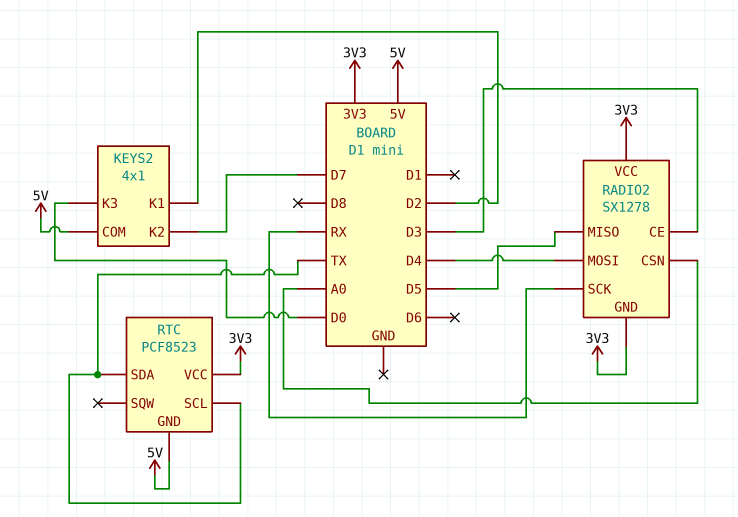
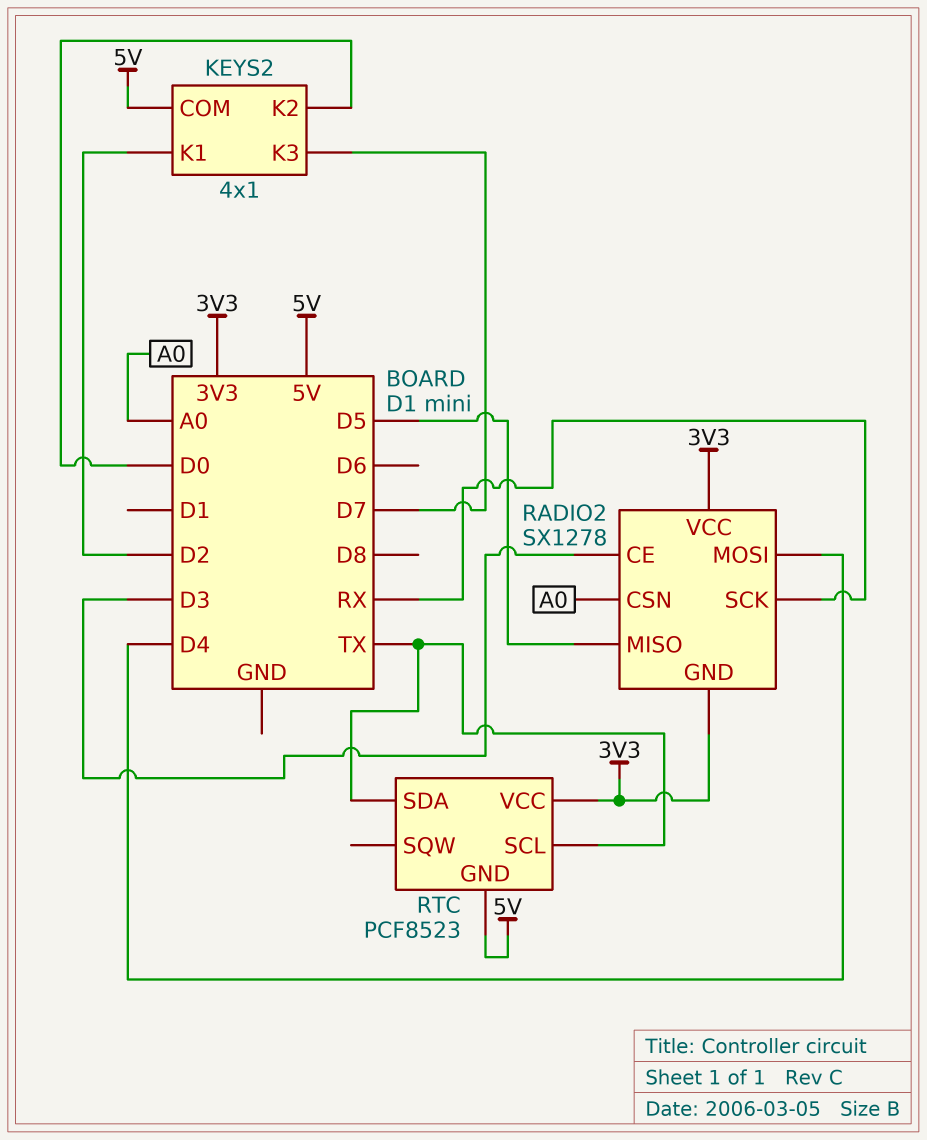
KEYS2 pin K2: D7 -> D0
KEYS2 pin K3: D0 -> D7

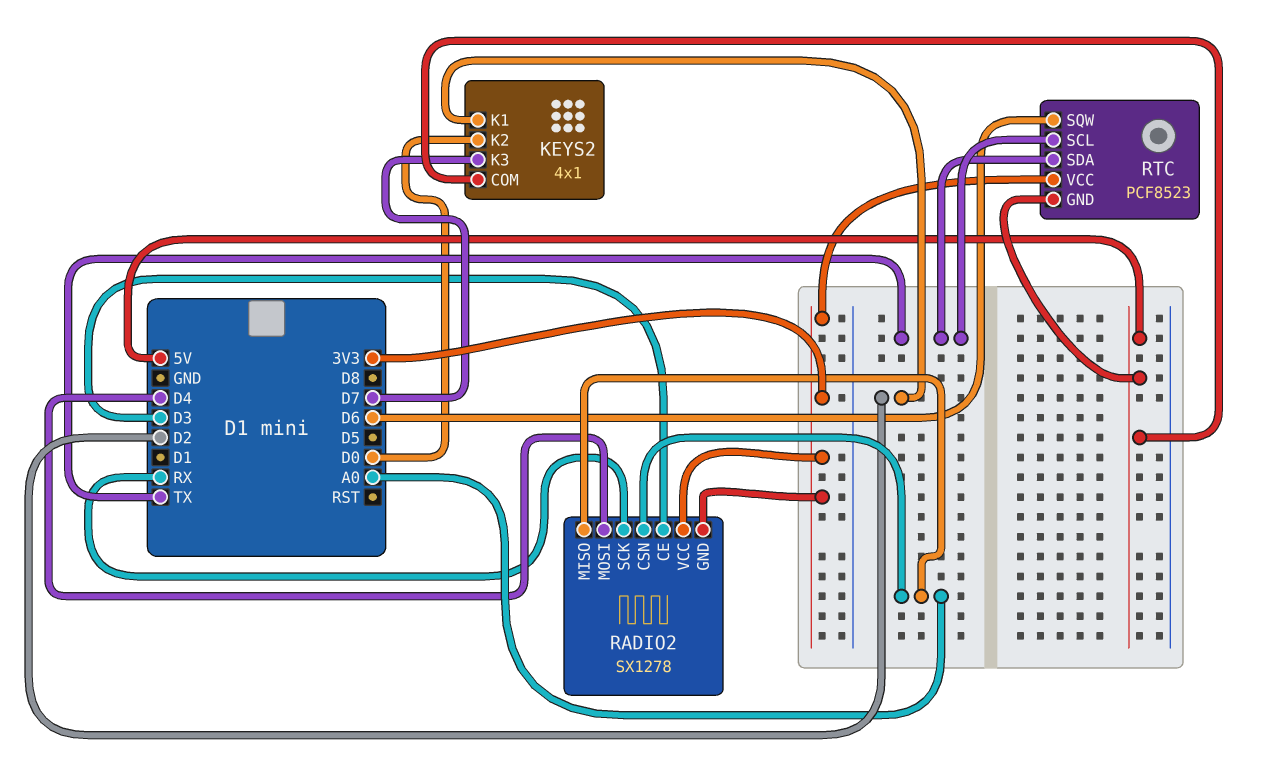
RADIO2 pin MISO: D5 -> A0
RTC pin SQW: none -> D6

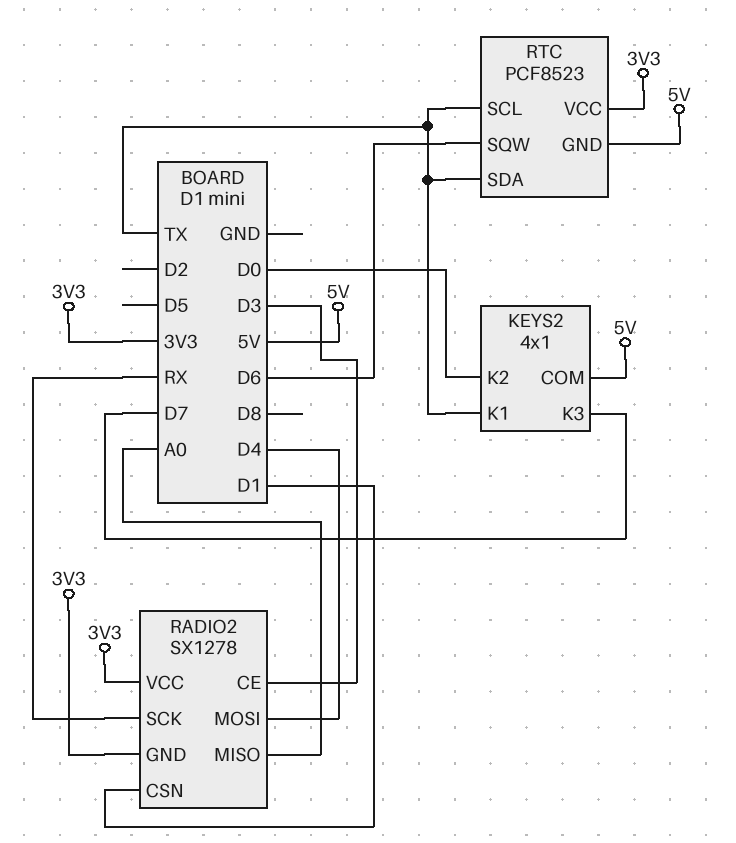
KEYS2 pin K1: D2 -> TX
RADIO2 pin CSN: A0 -> D1

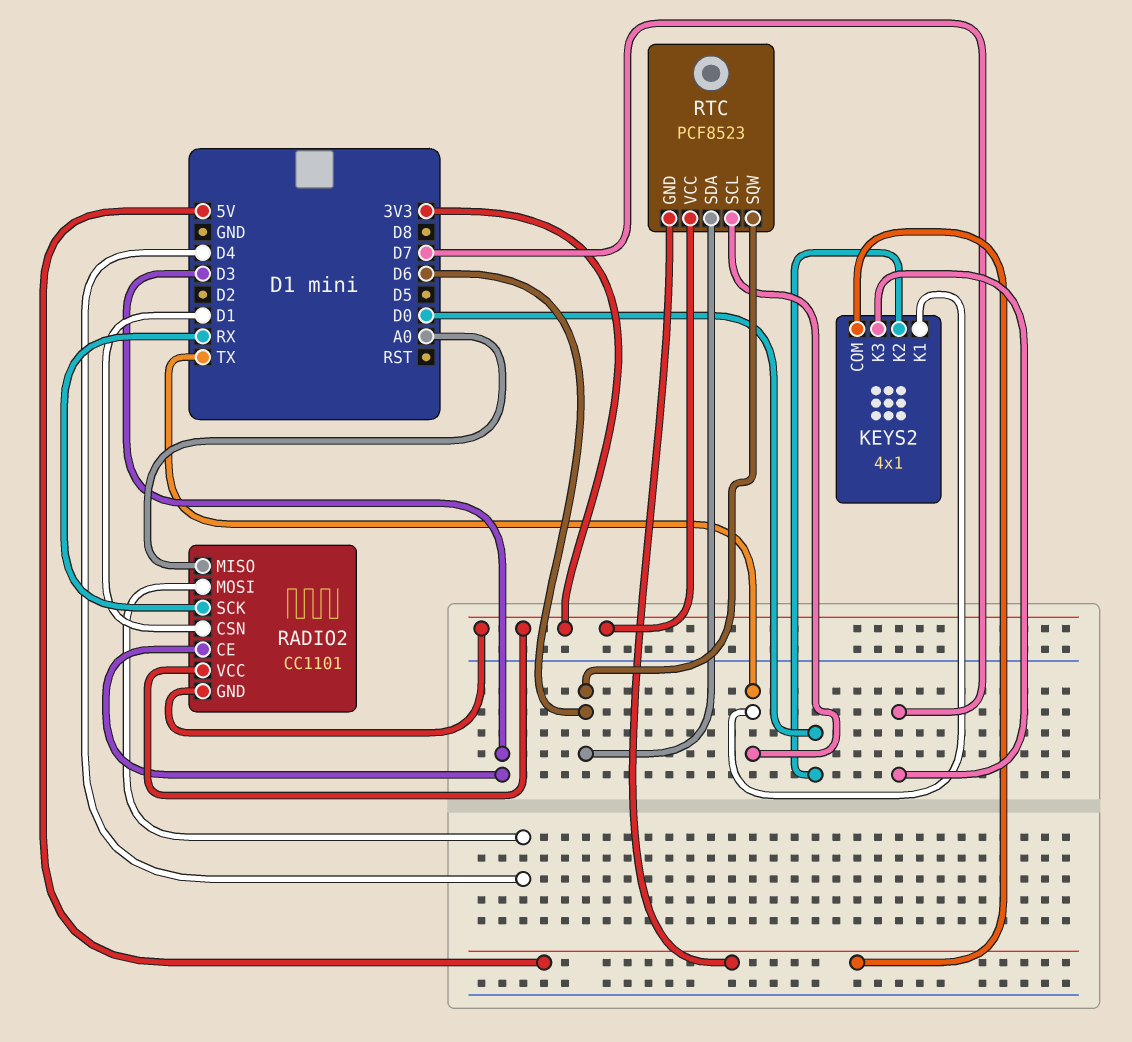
RADIO2: SX1278 -> CC1101
RTC pin SDA: TX -> D6

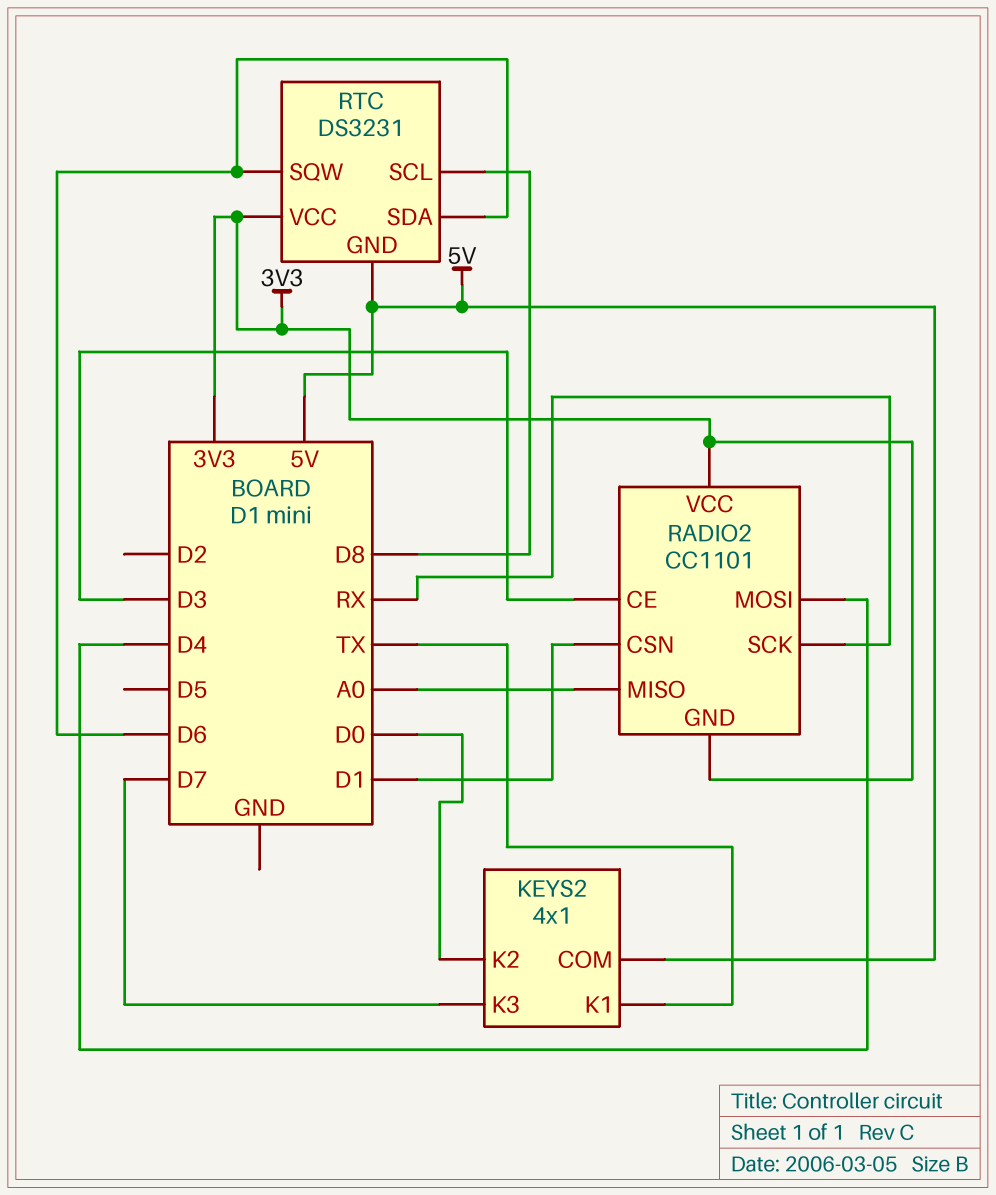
RTC: PCF8523 -> DS3231
RTC pin SCL: TX -> D8

